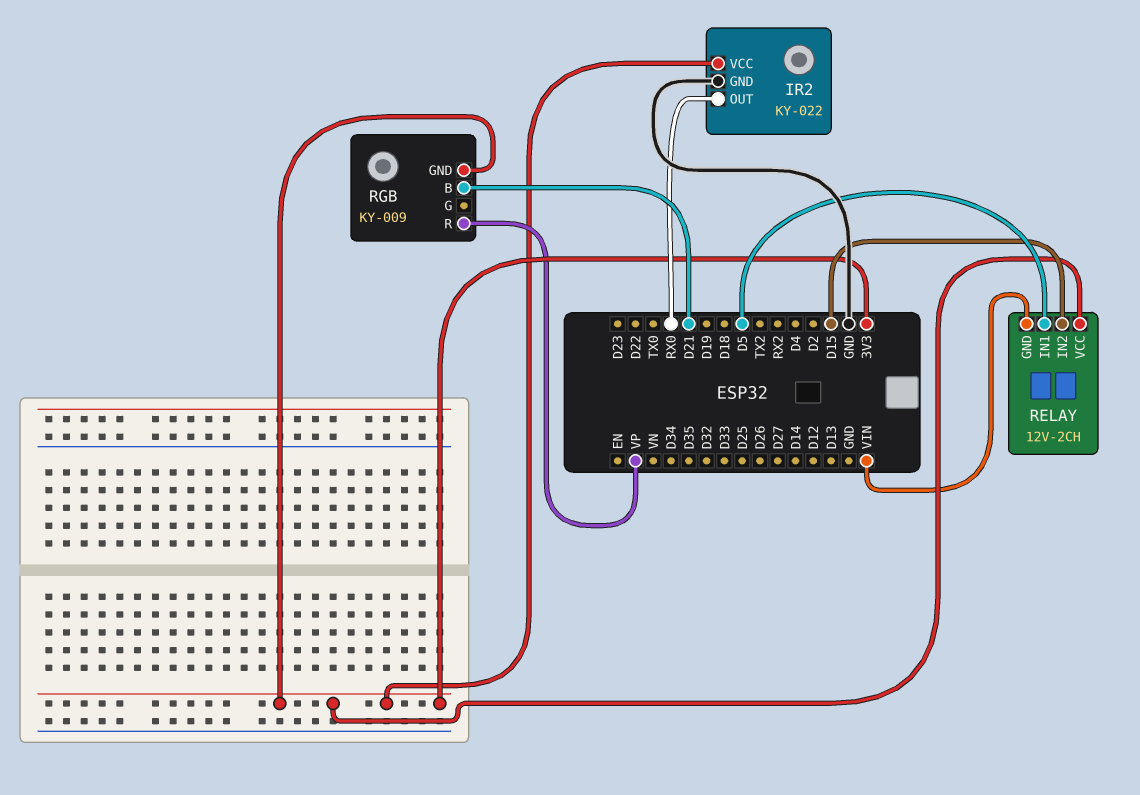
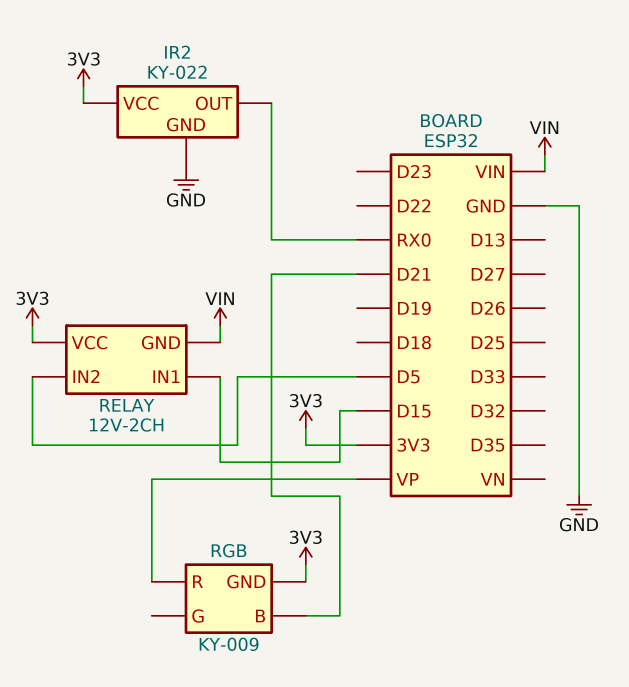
RELAY pin IN1: D5 -> D15
RELAY pin IN2: D15 -> D5

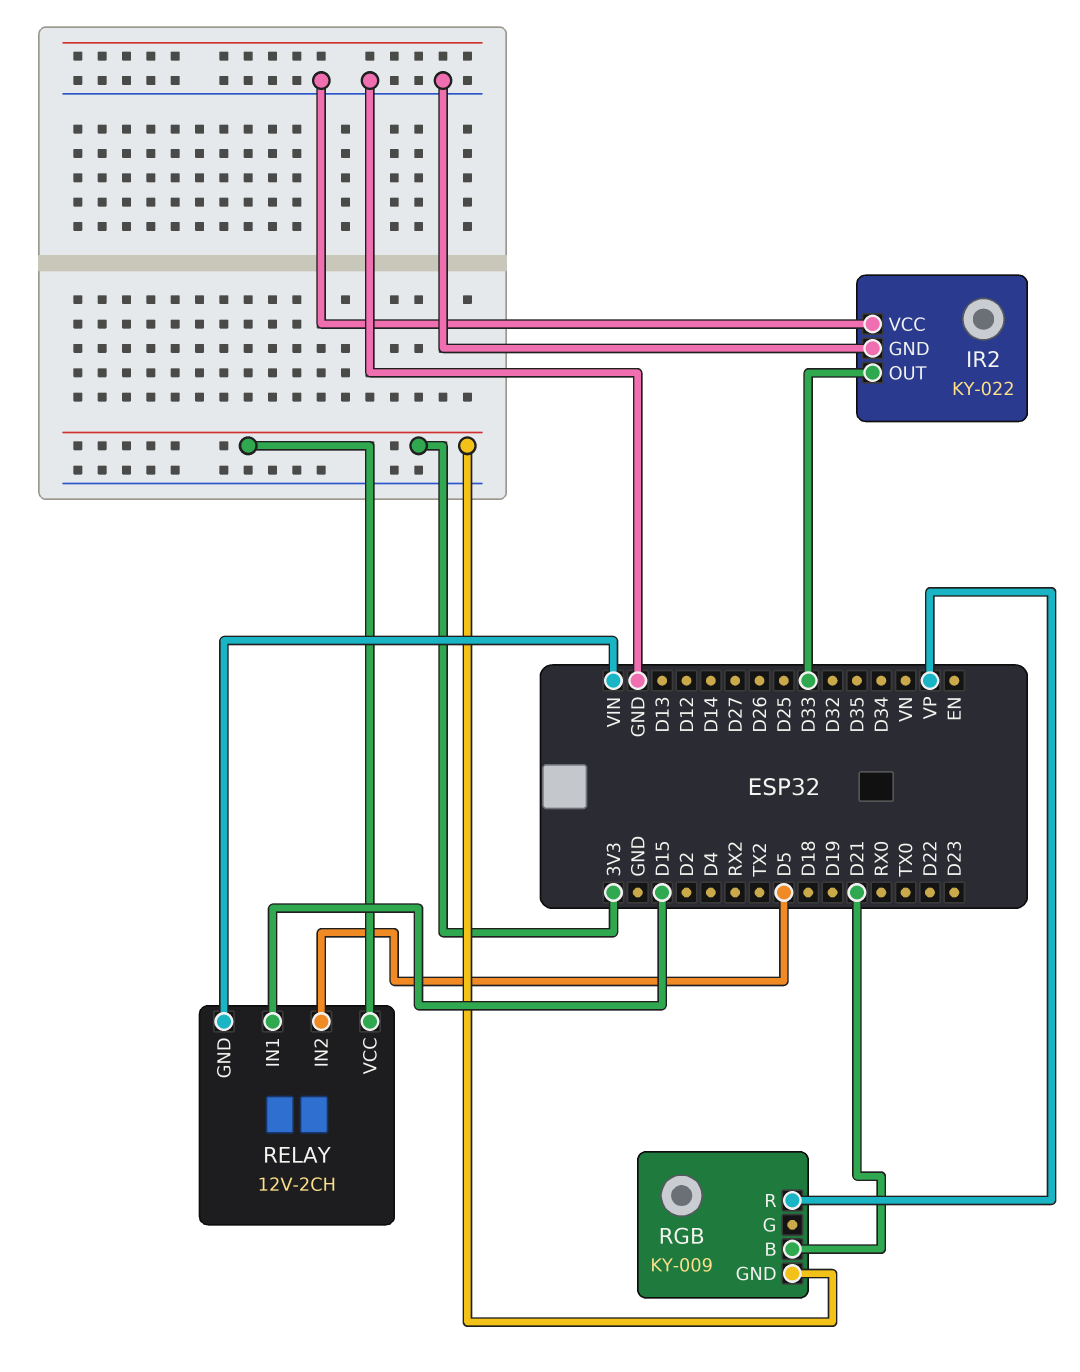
IR2 pin OUT: RX0 -> D33
IR2 pin VCC: 3V3 -> GND

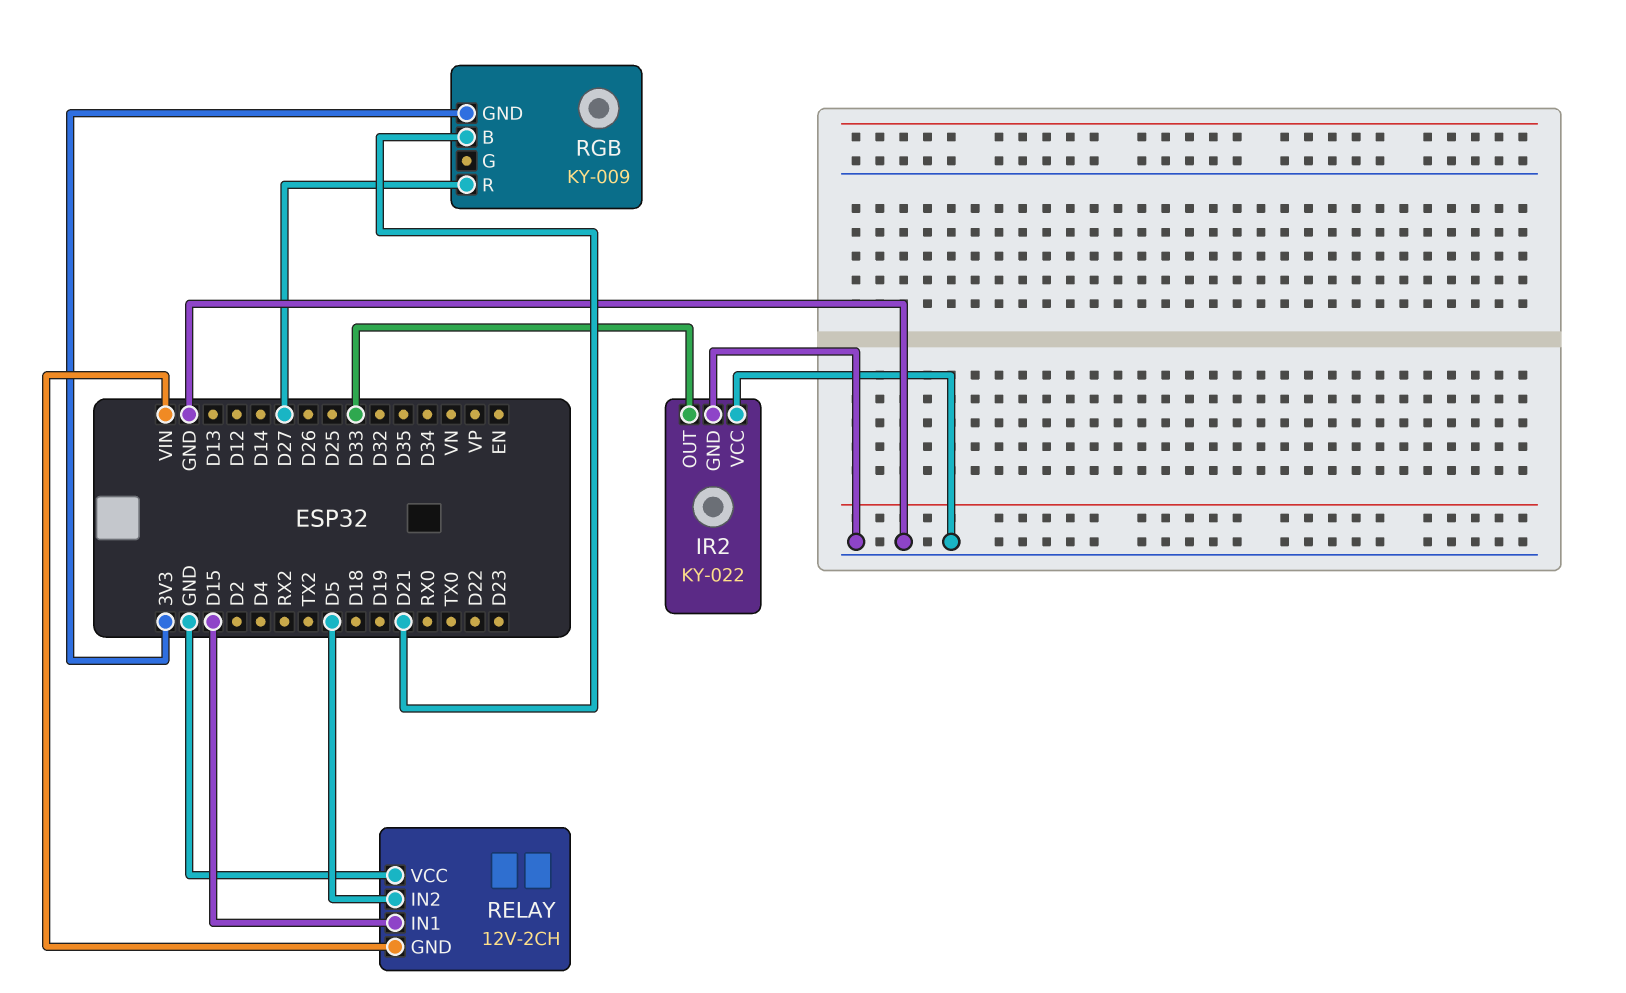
RELAY pin VCC: 3V3 -> GND
RGB pin R: VP -> D27

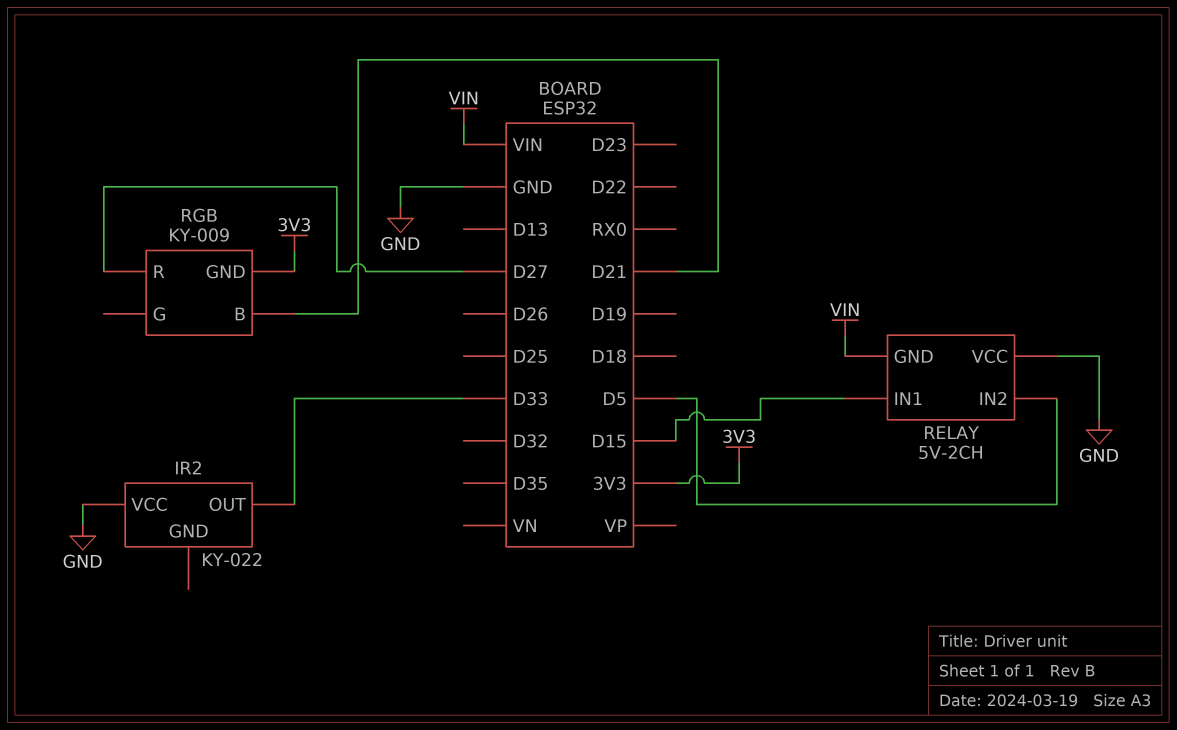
IR2 pin GND: GND -> none
RELAY: 12V-2CH -> 5V-2CH

